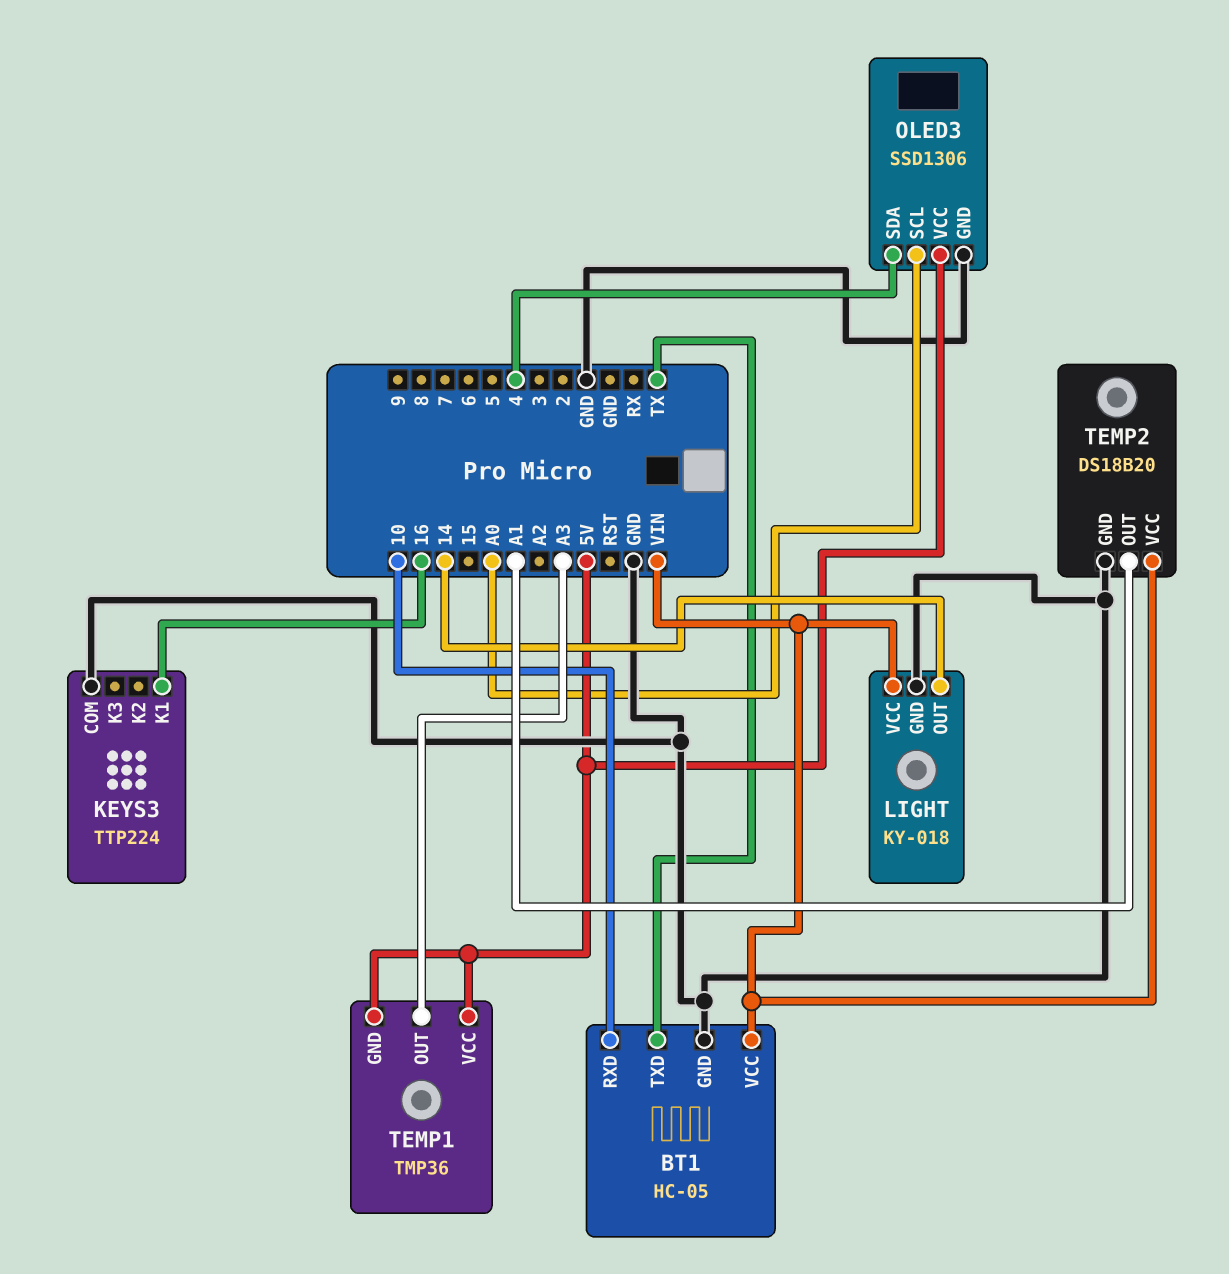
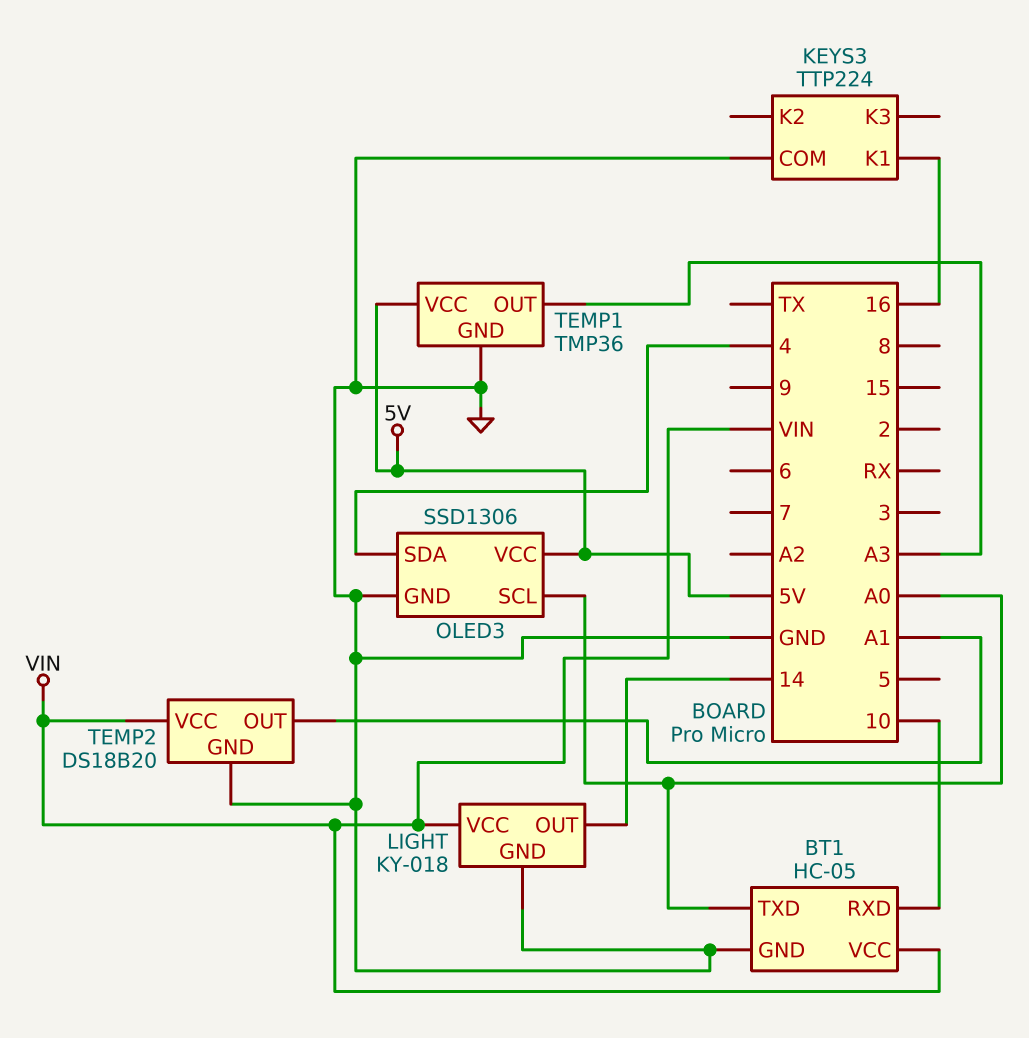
BT1 pin TXD: TX -> A0
TEMP1 pin GND: 5V -> GND

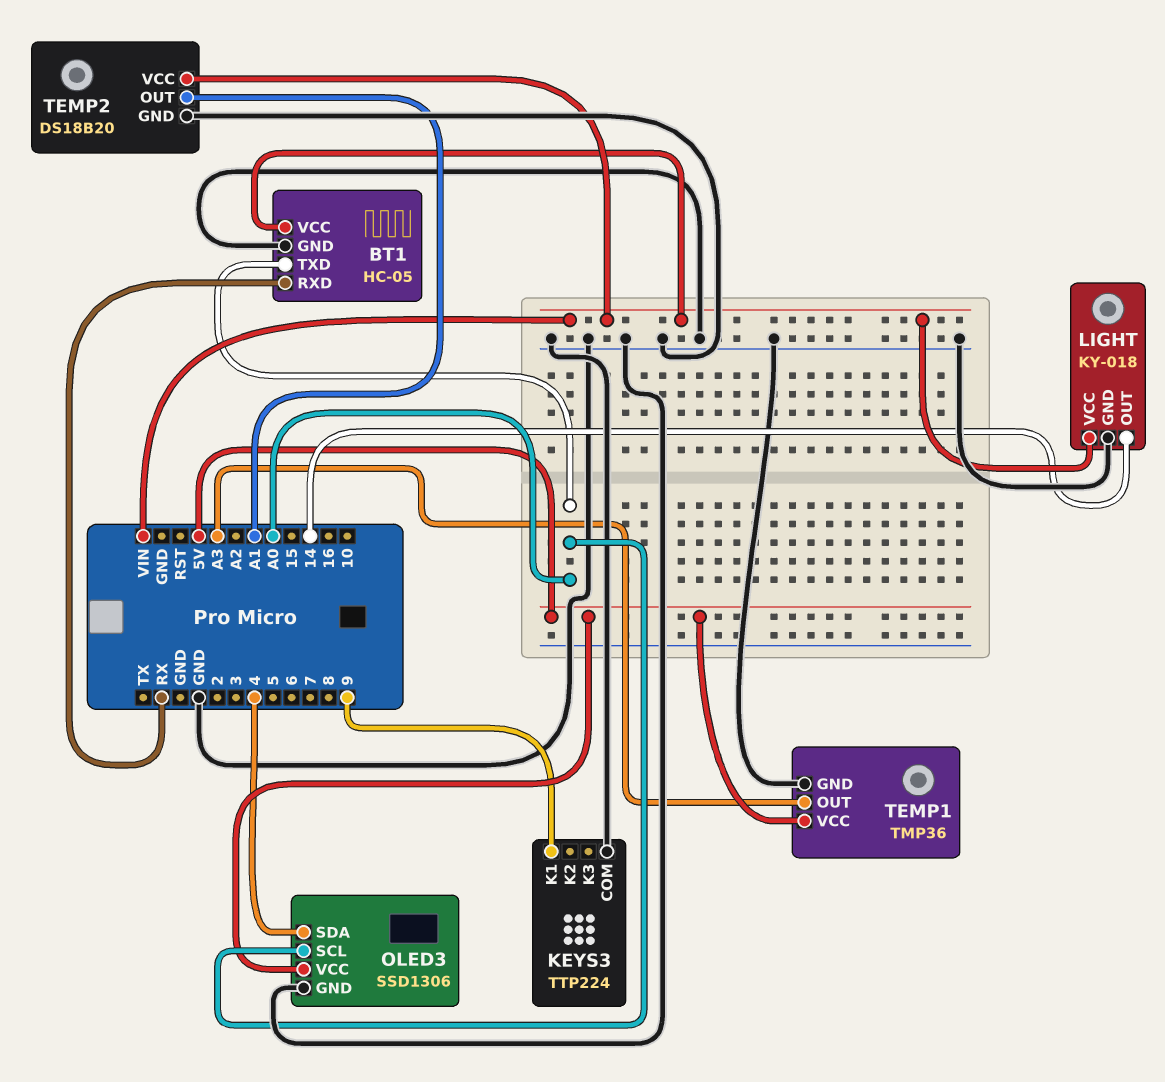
BT1 pin RXD: 10 -> RX
KEYS3 pin K1: 16 -> 9

